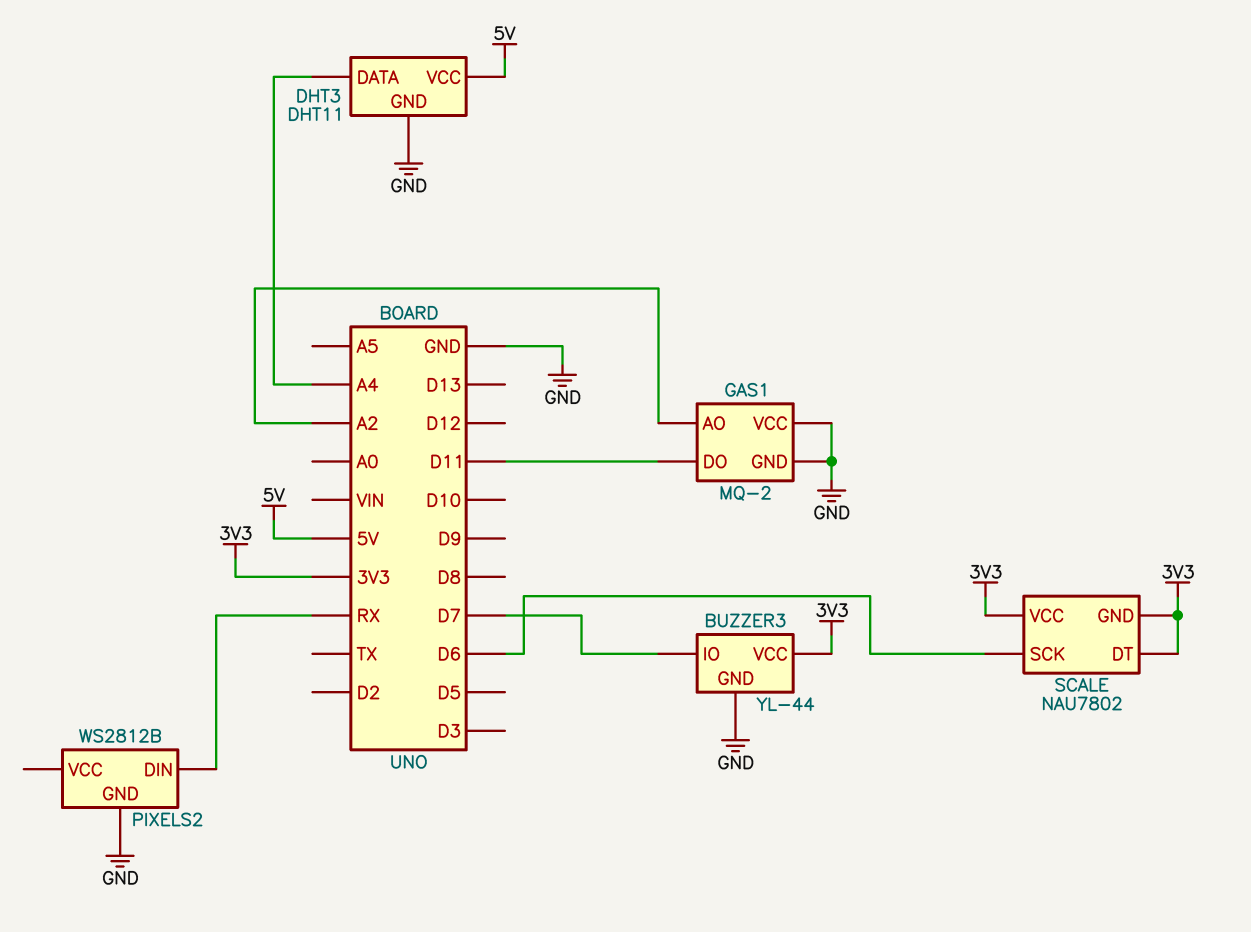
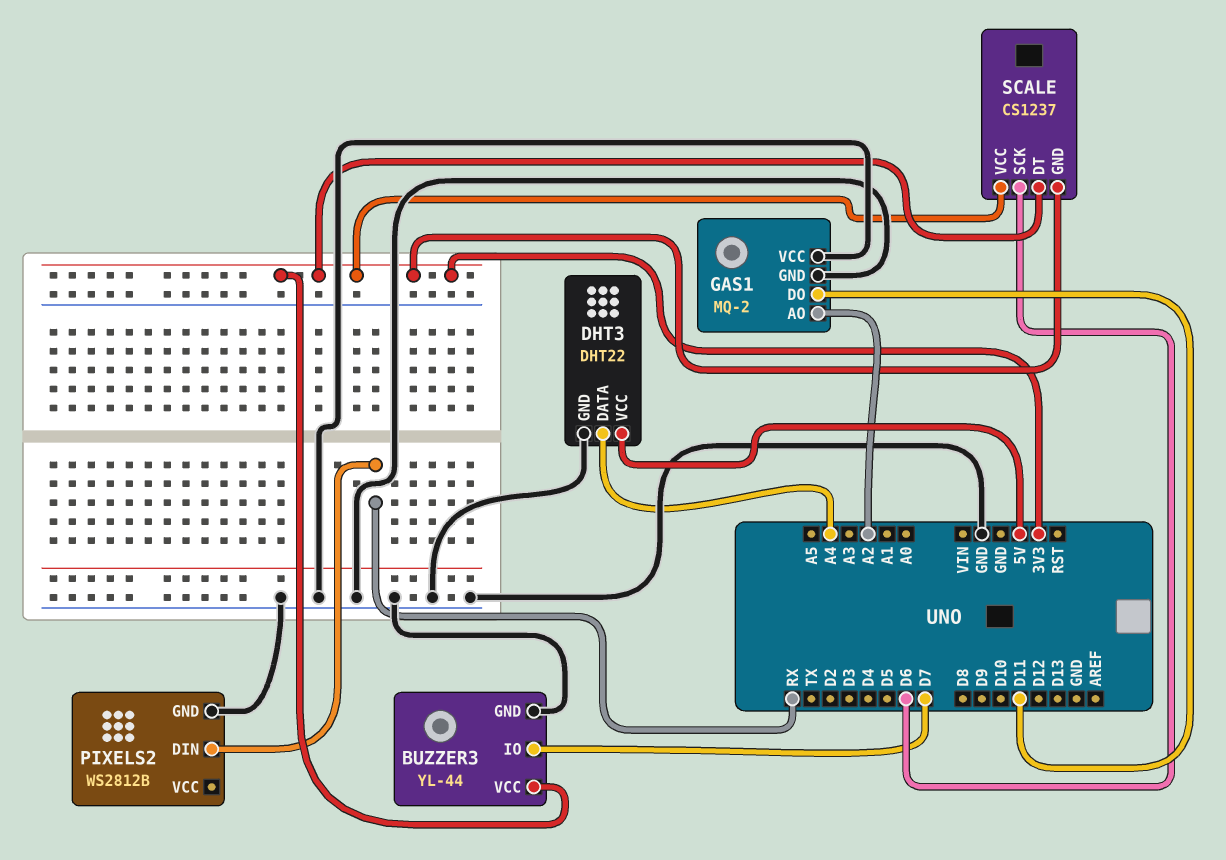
DHT3: DHT11 -> DHT22
SCALE: NAU7802 -> CS1237

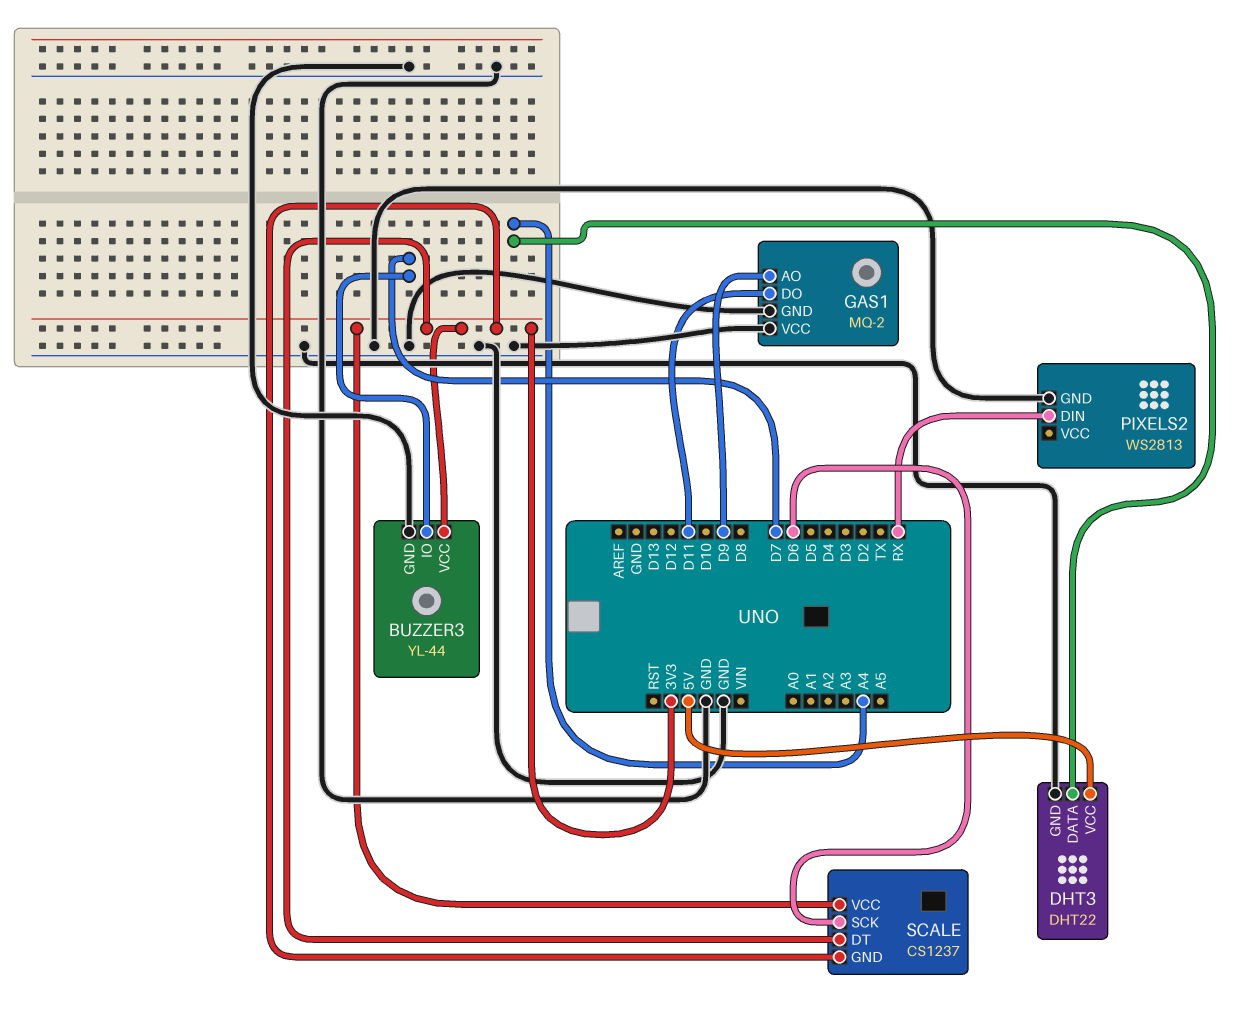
GAS1 pin AO: A2 -> D9
PIXELS2: WS2812B -> WS2813

